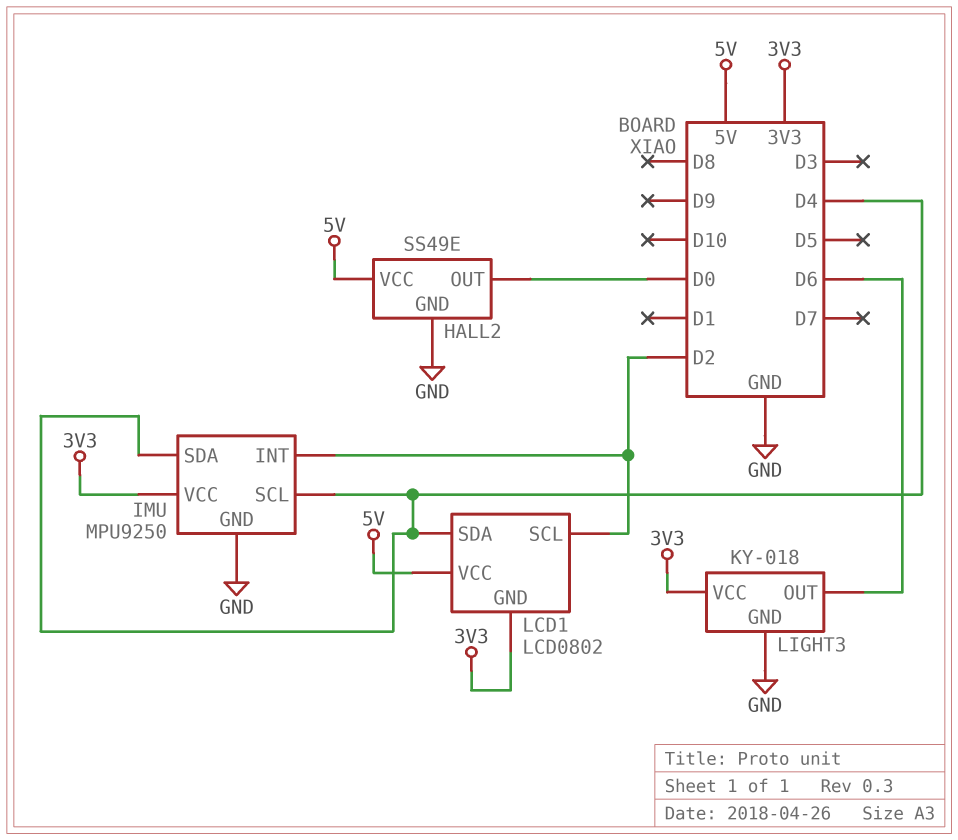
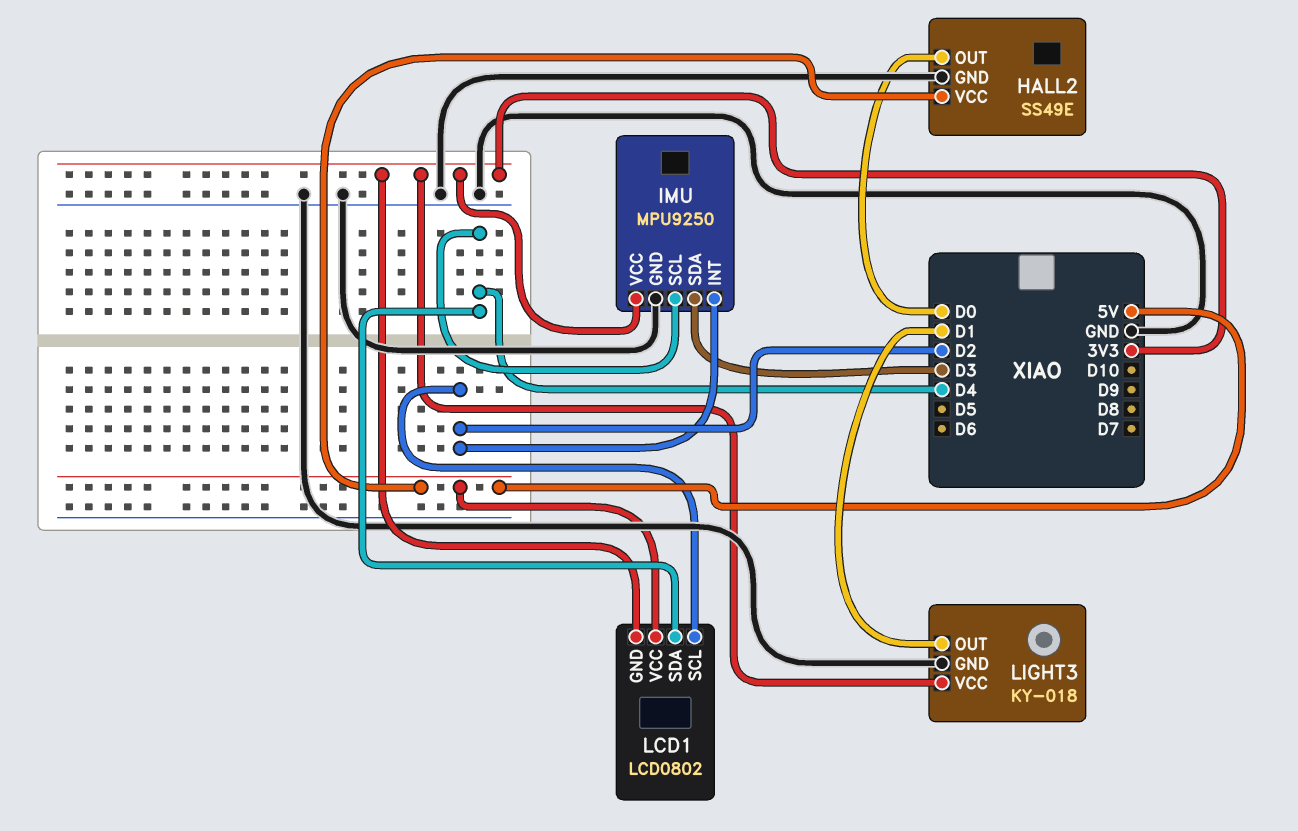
IMU pin SDA: D4 -> D3
LIGHT3 pin OUT: D6 -> D1

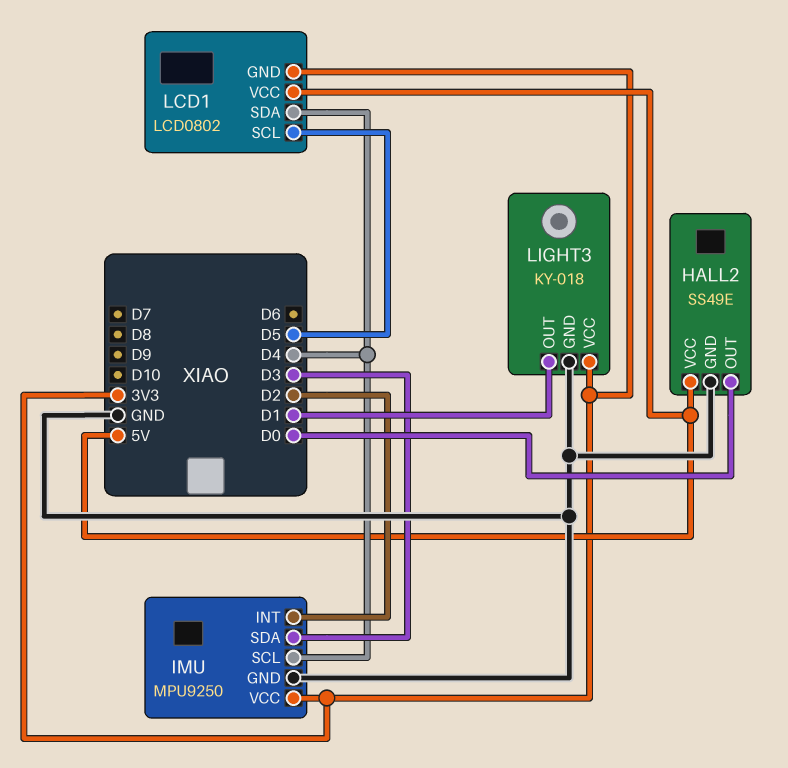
LCD1 pin SCL: D2 -> D5

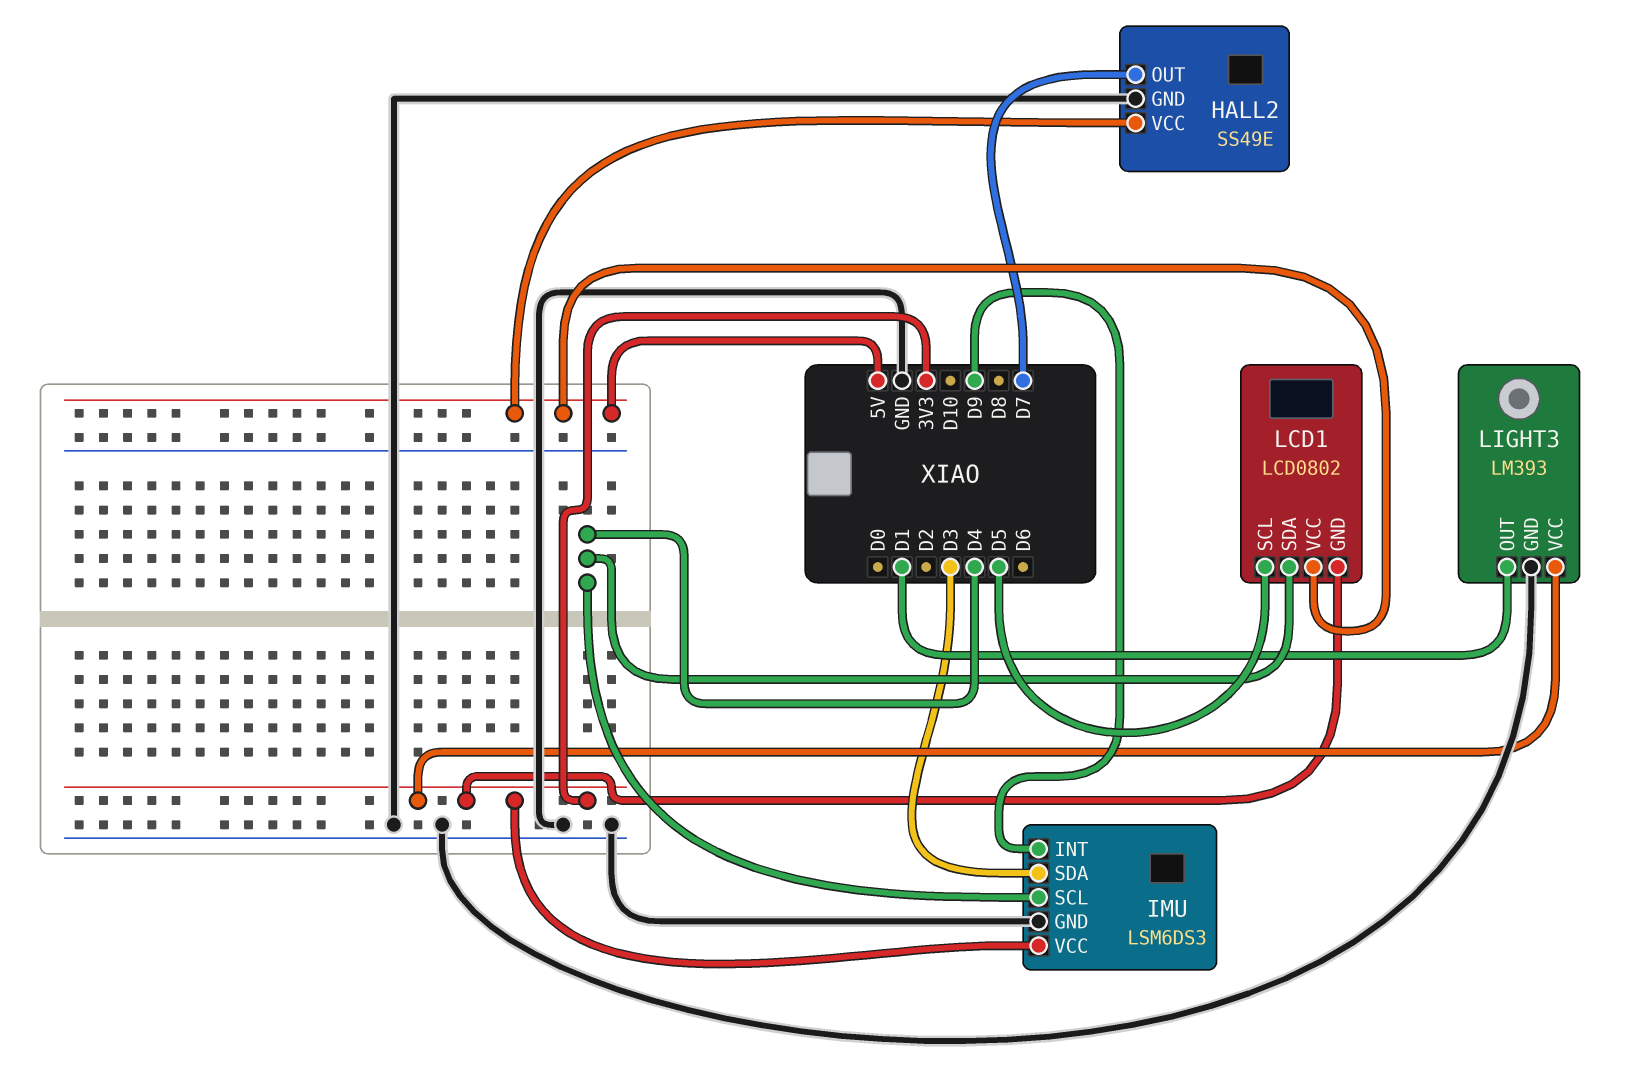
HALL2 pin OUT: D0 -> D7
IMU: MPU9250 -> LSM6DS3
IMU pin INT: D2 -> D9
LIGHT3: KY-018 -> LM393

